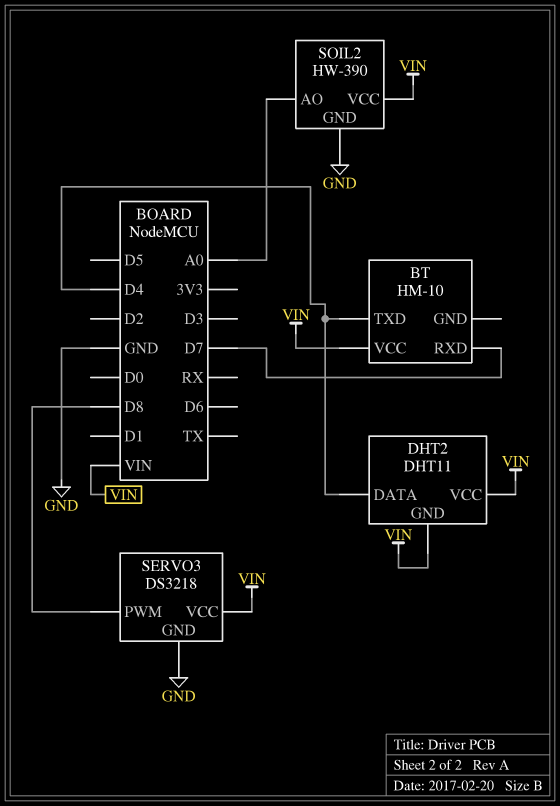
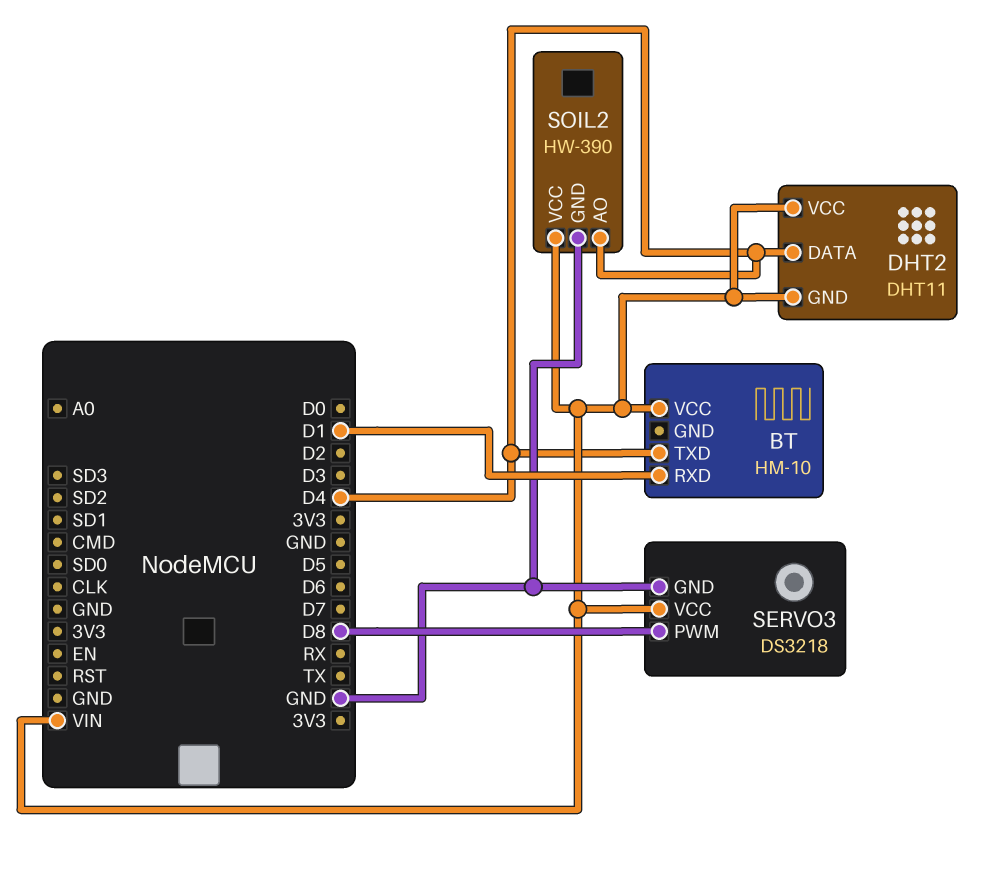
BT pin RXD: D7 -> D1
SOIL2 pin AO: A0 -> D4

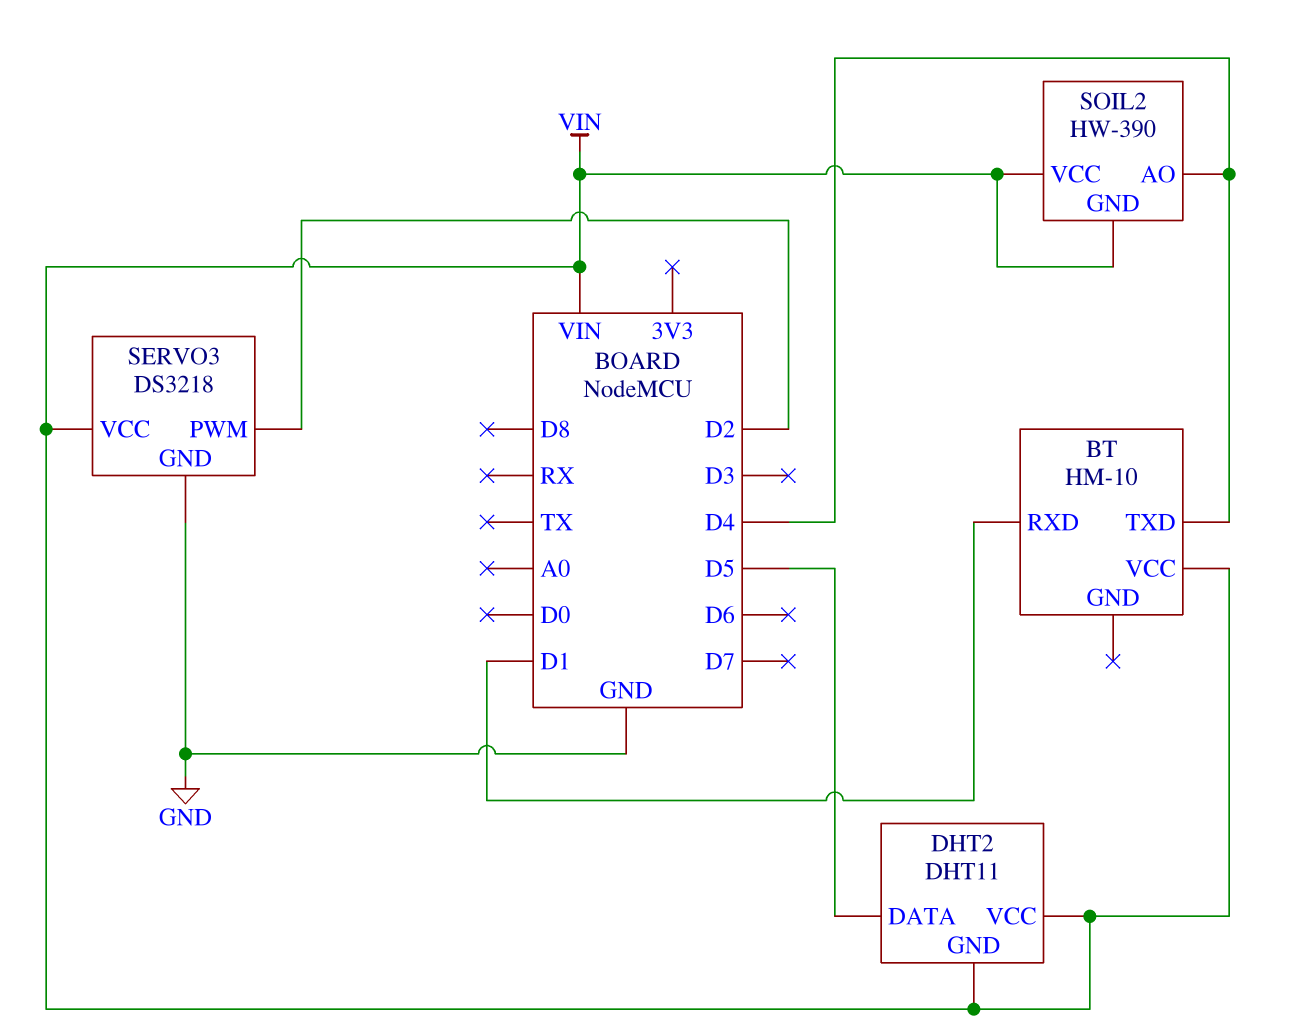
DHT2 pin DATA: D4 -> D5
SERVO3 pin PWM: D8 -> D2
SOIL2 pin GND: GND -> VIN

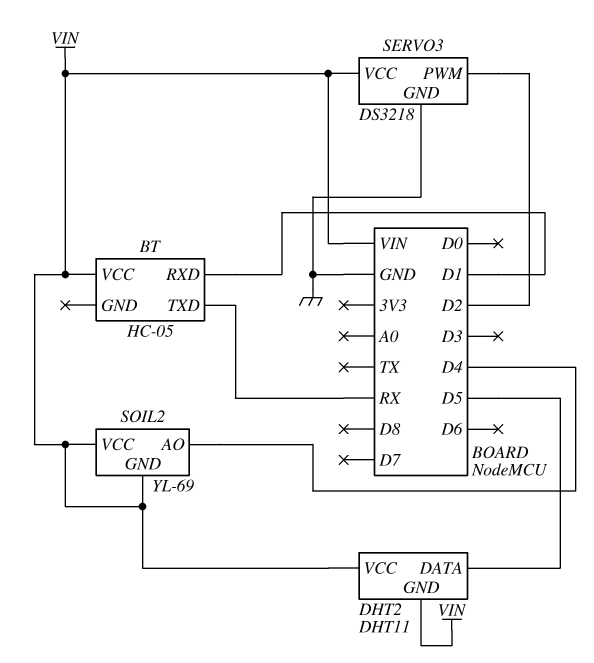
BT: HM-10 -> HC-05
BT pin TXD: D4 -> RX
SOIL2: HW-390 -> YL-69

